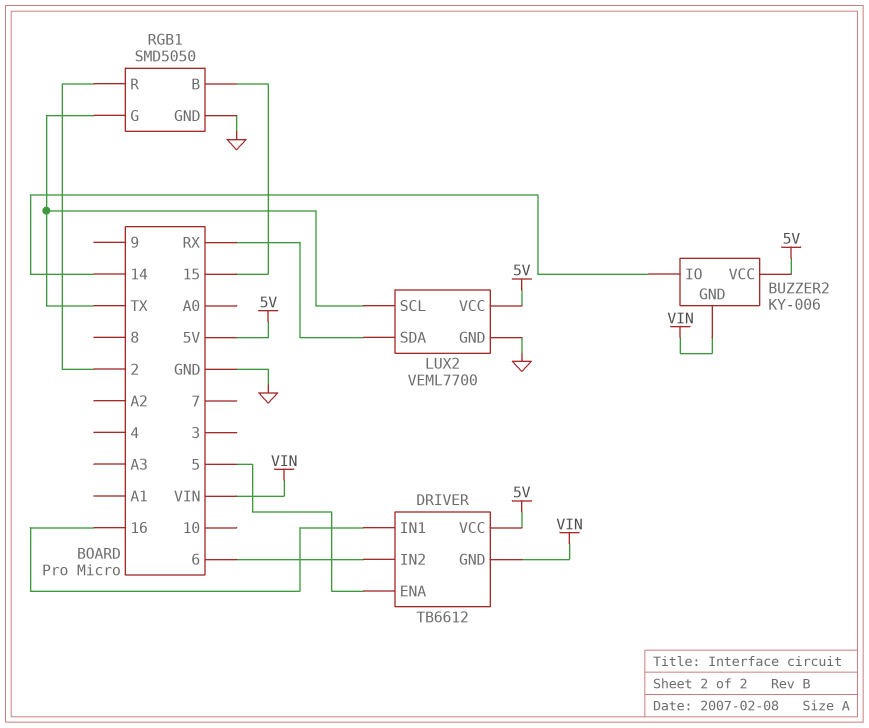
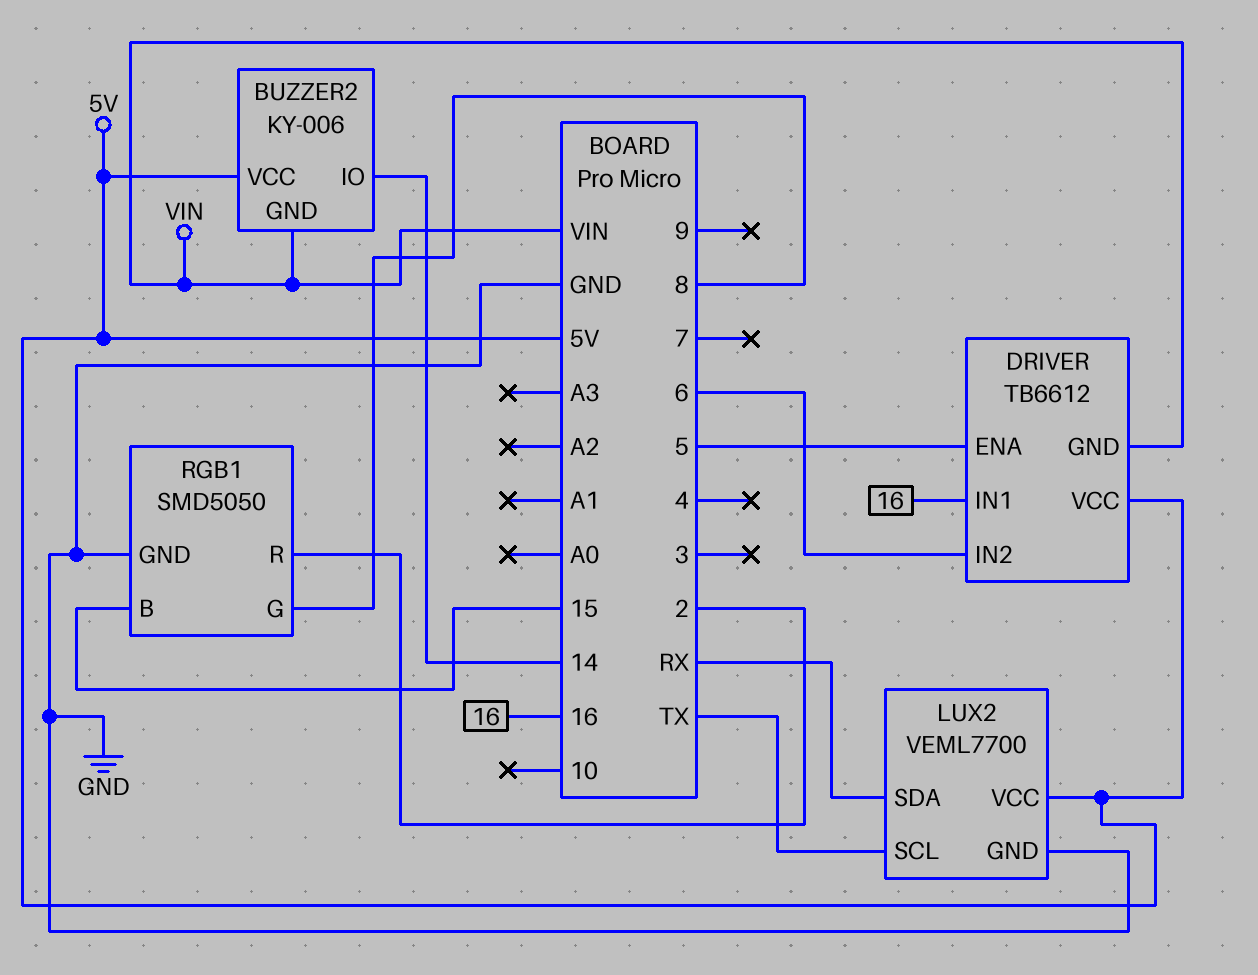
RGB1 pin G: TX -> 8

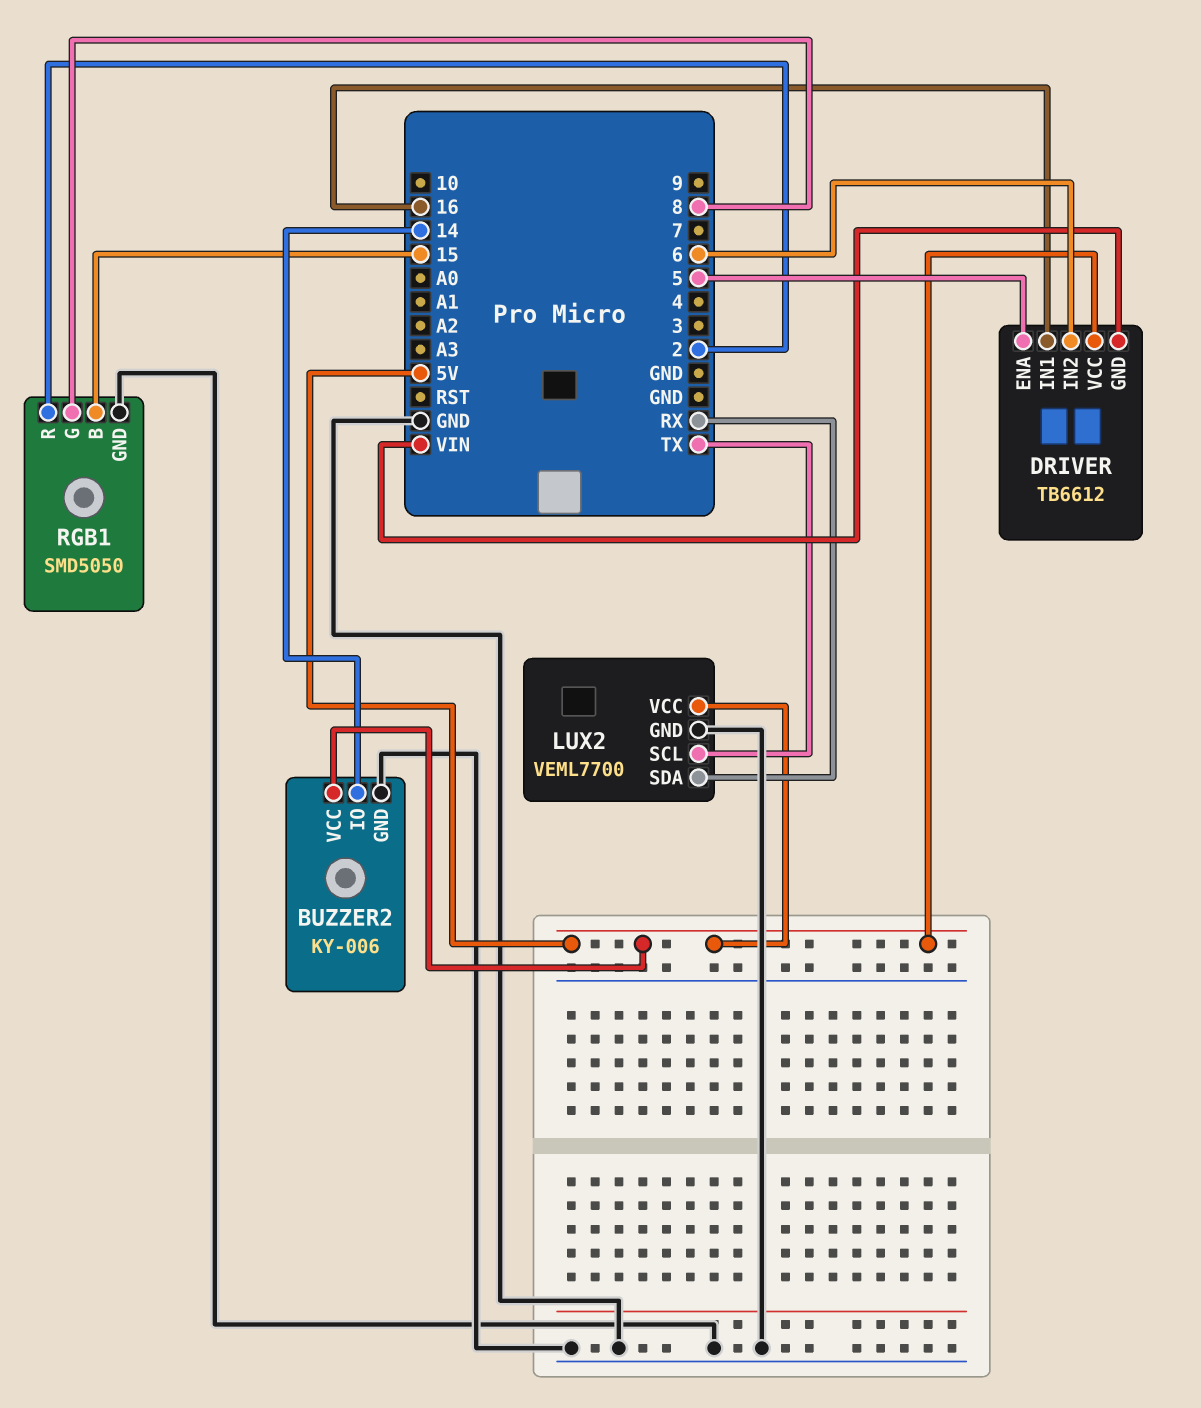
BUZZER2 pin GND: VIN -> GND

